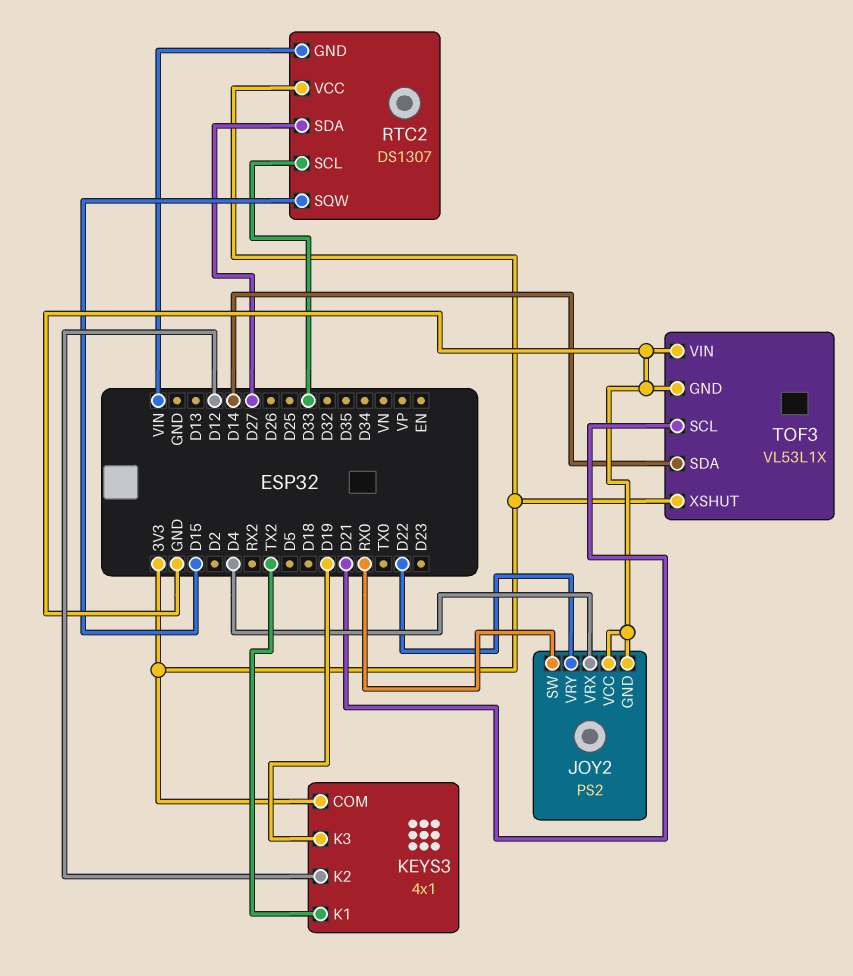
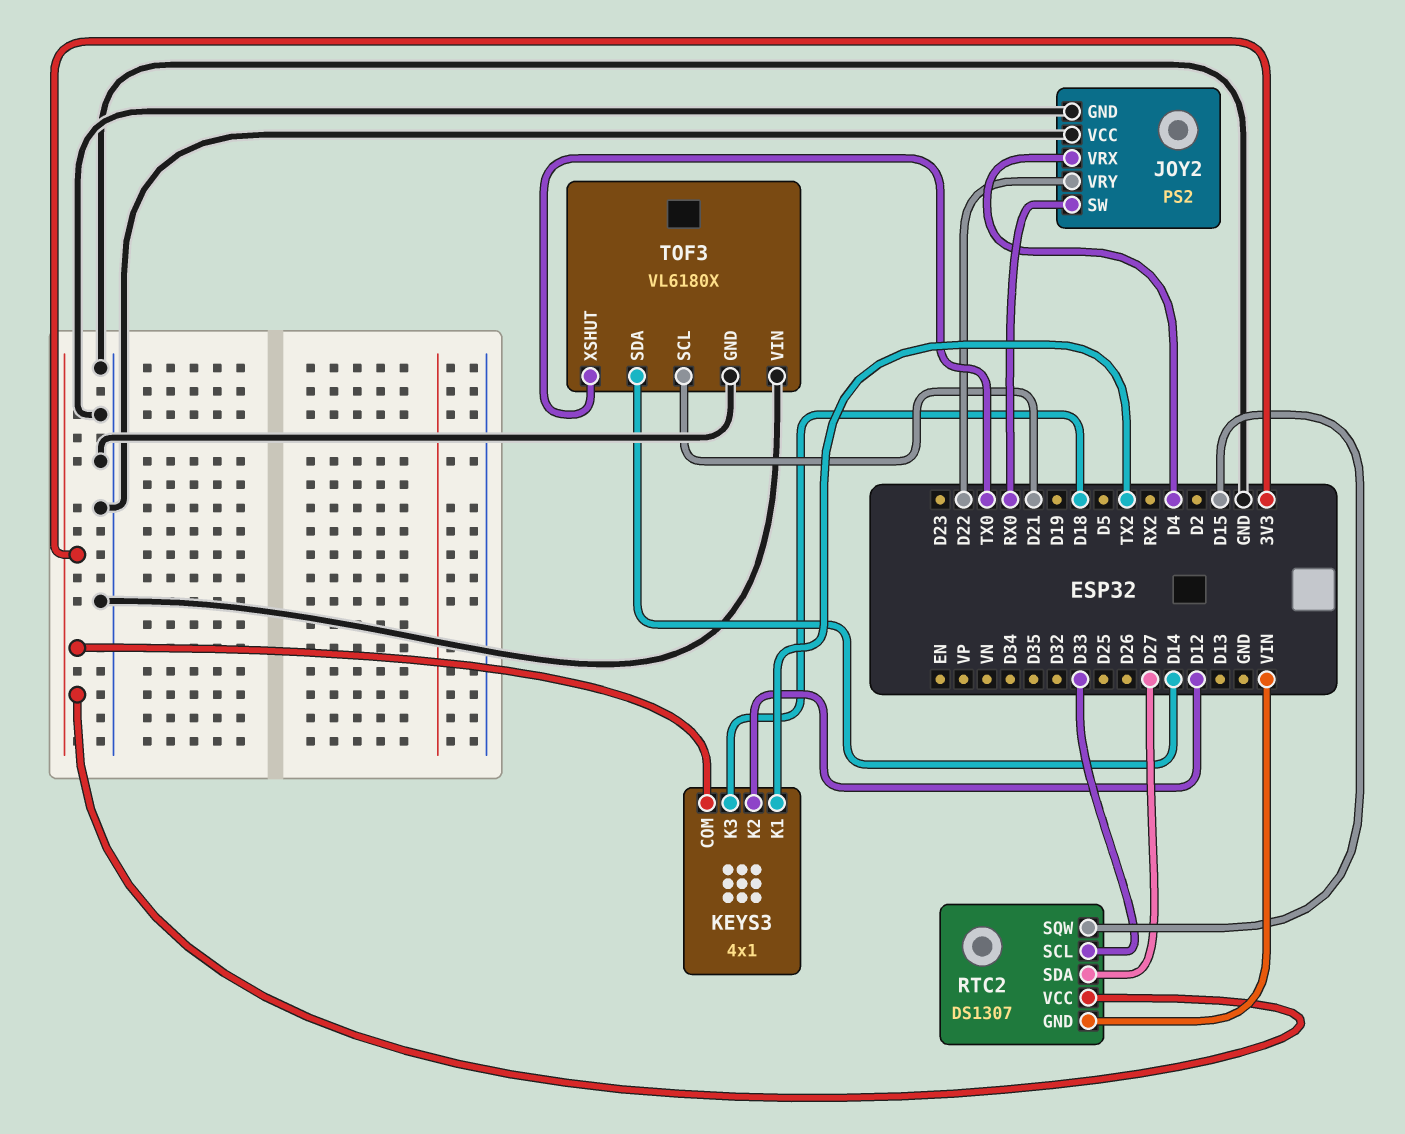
KEYS3 pin K3: D19 -> D18
TOF3: VL53L1X -> VL6180X
TOF3 pin XSHUT: 3V3 -> TX0

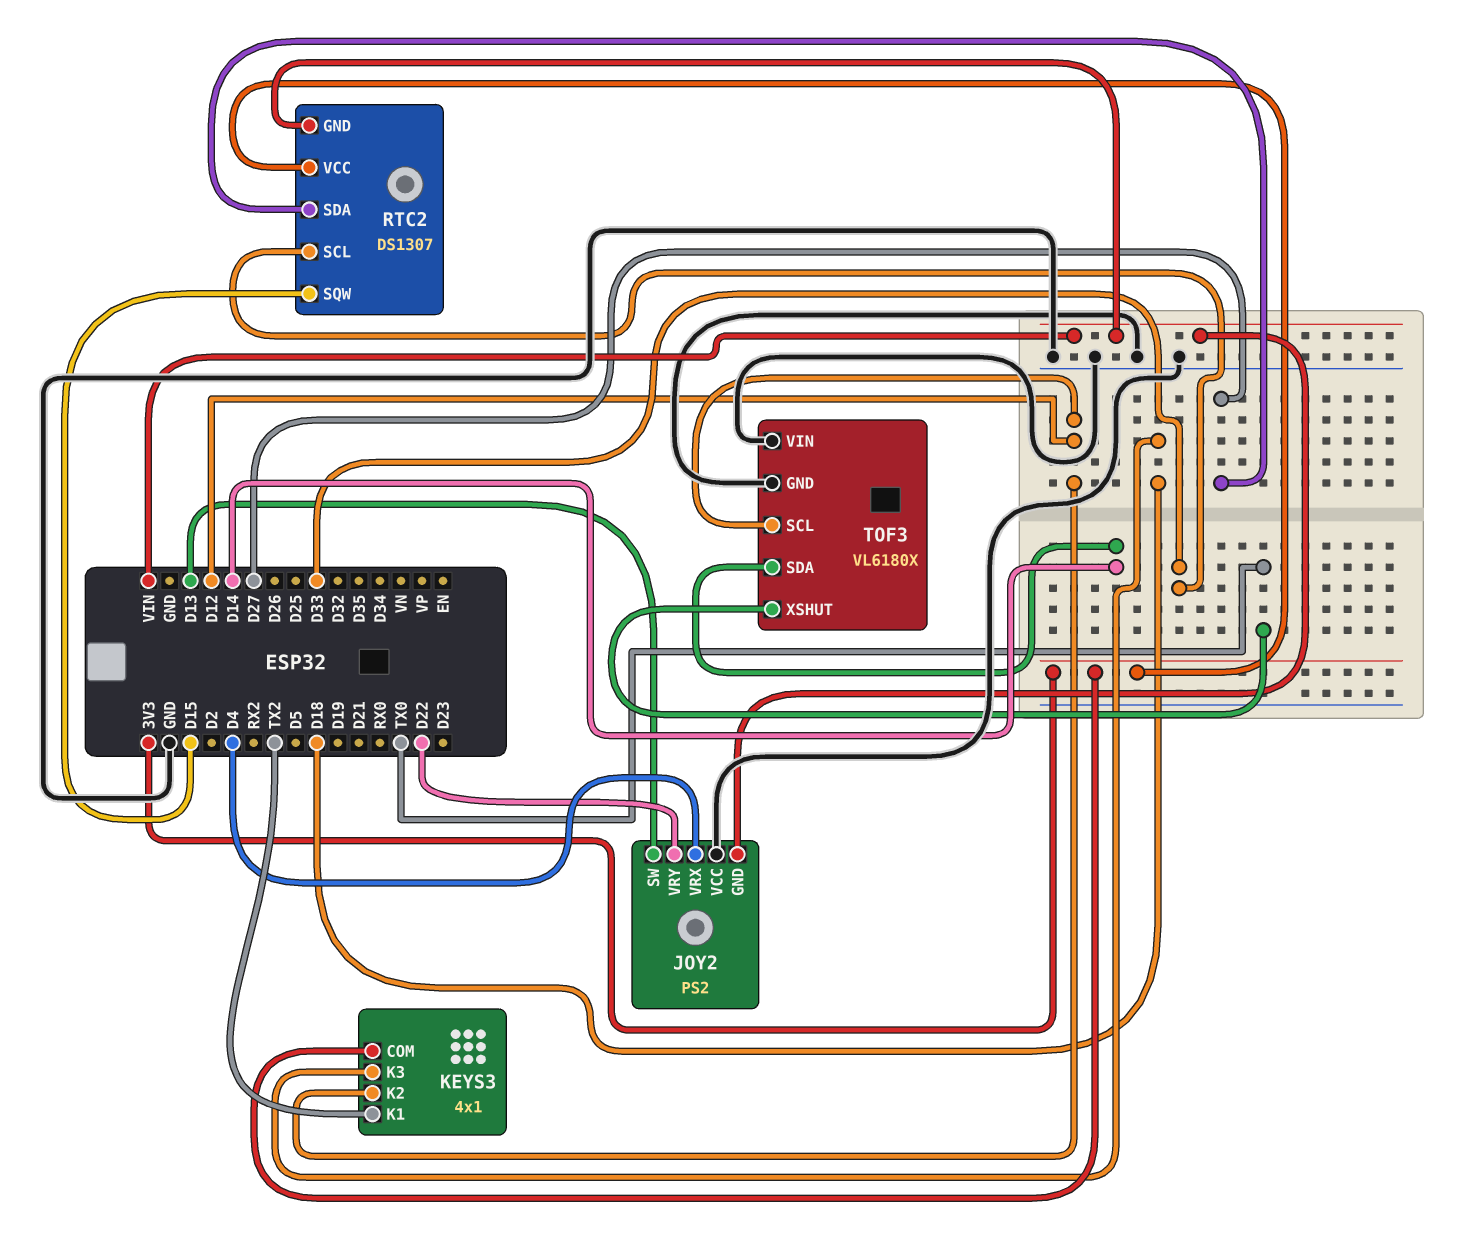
JOY2 pin GND: GND -> VIN
JOY2 pin SW: RX0 -> D13
TOF3 pin SCL: D21 -> D12

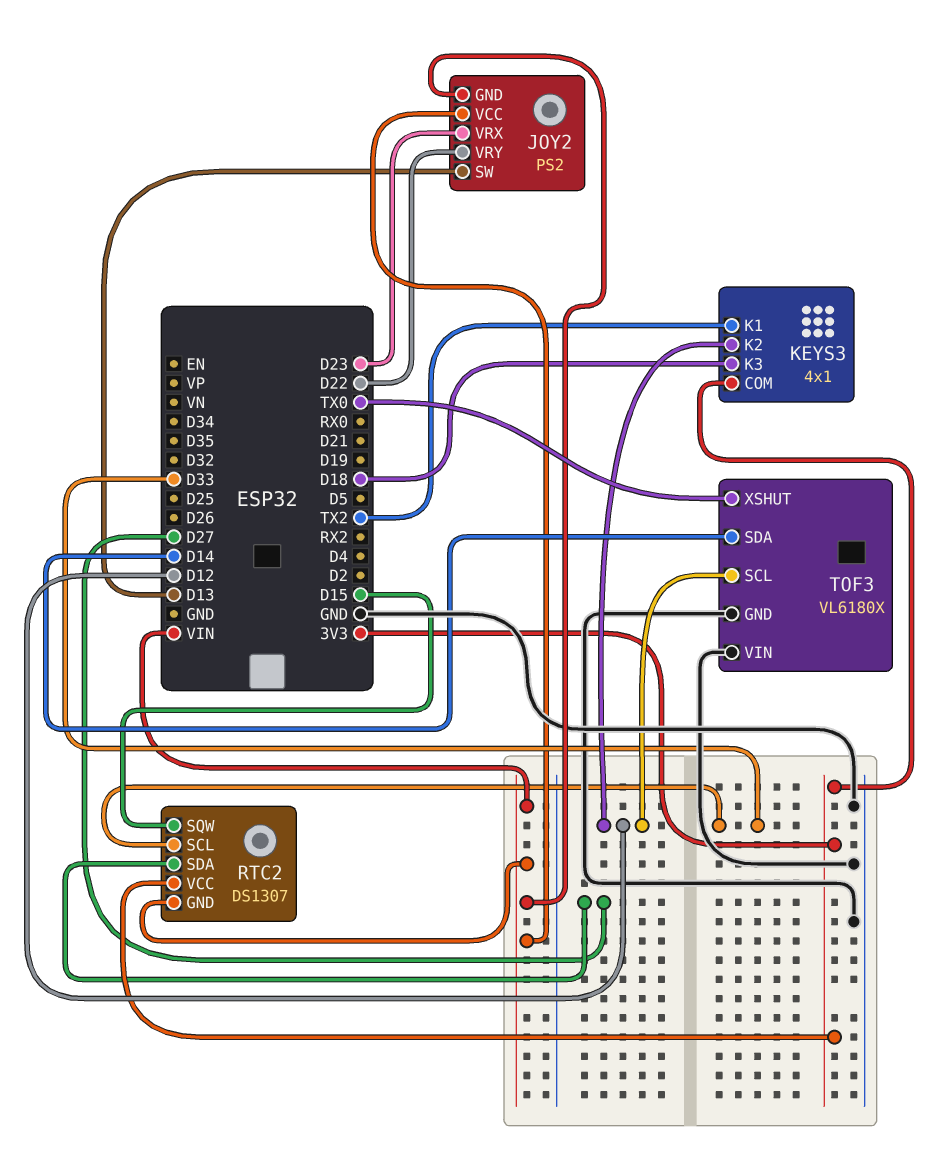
JOY2 pin VCC: GND -> VIN
JOY2 pin VRX: D4 -> D23

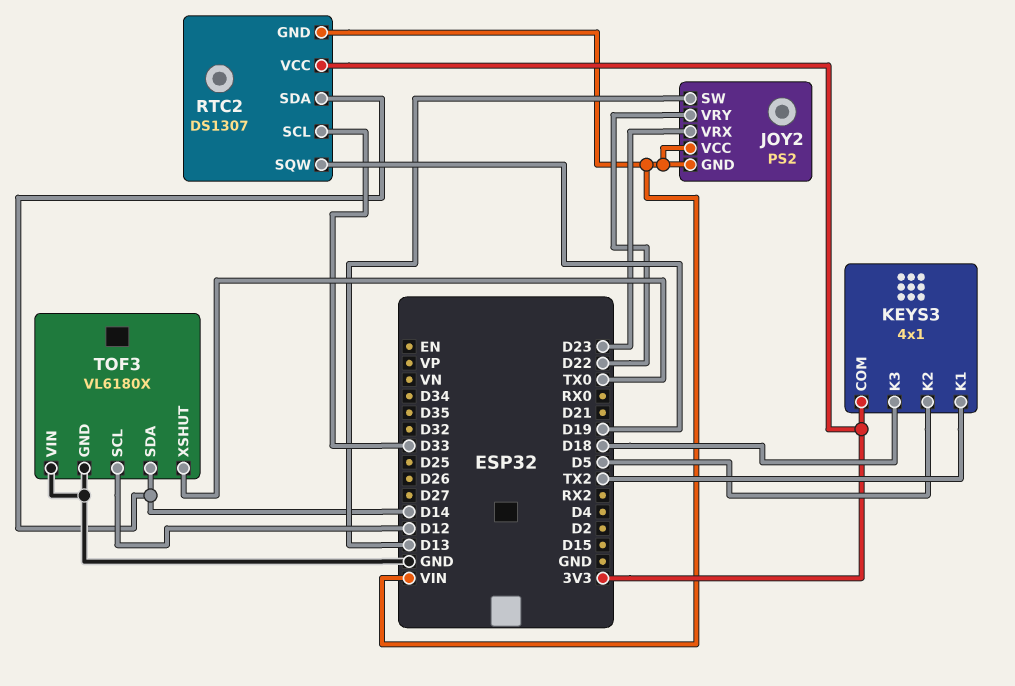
KEYS3 pin K2: D12 -> D5
RTC2 pin SDA: D27 -> D14
RTC2 pin SQW: D15 -> D19

